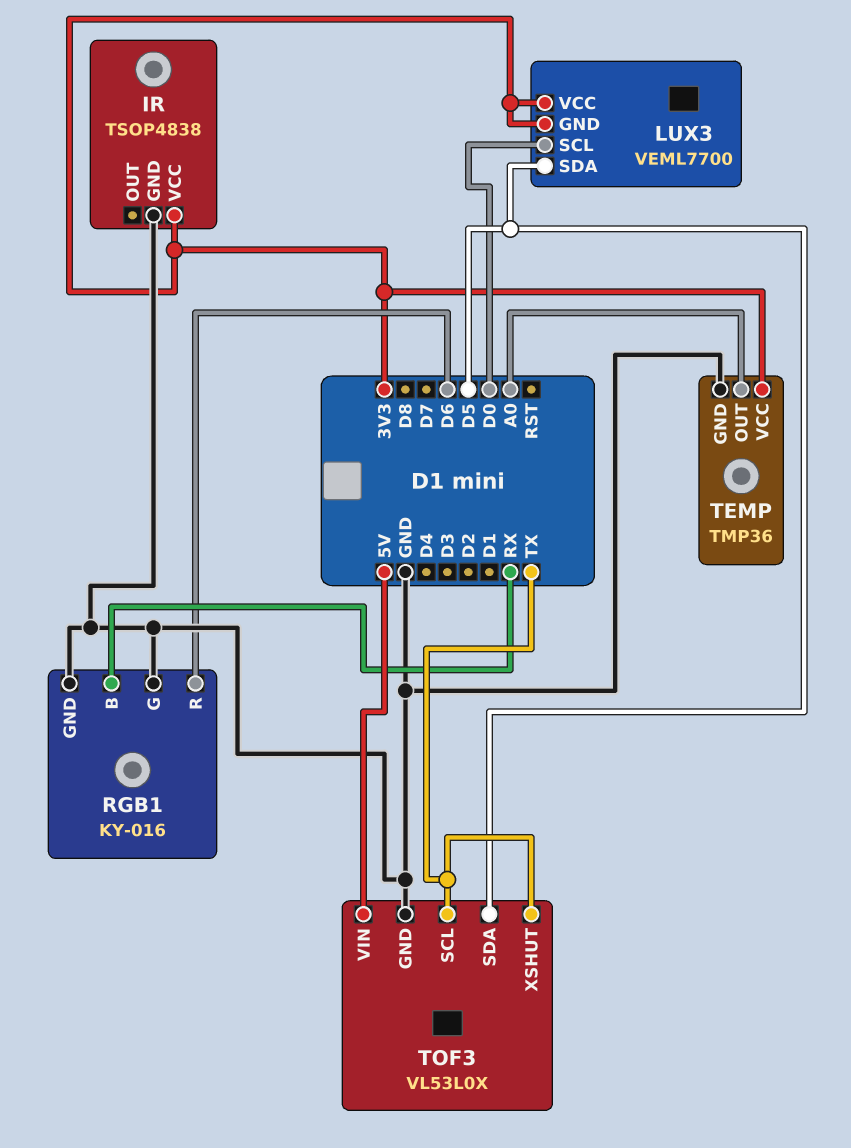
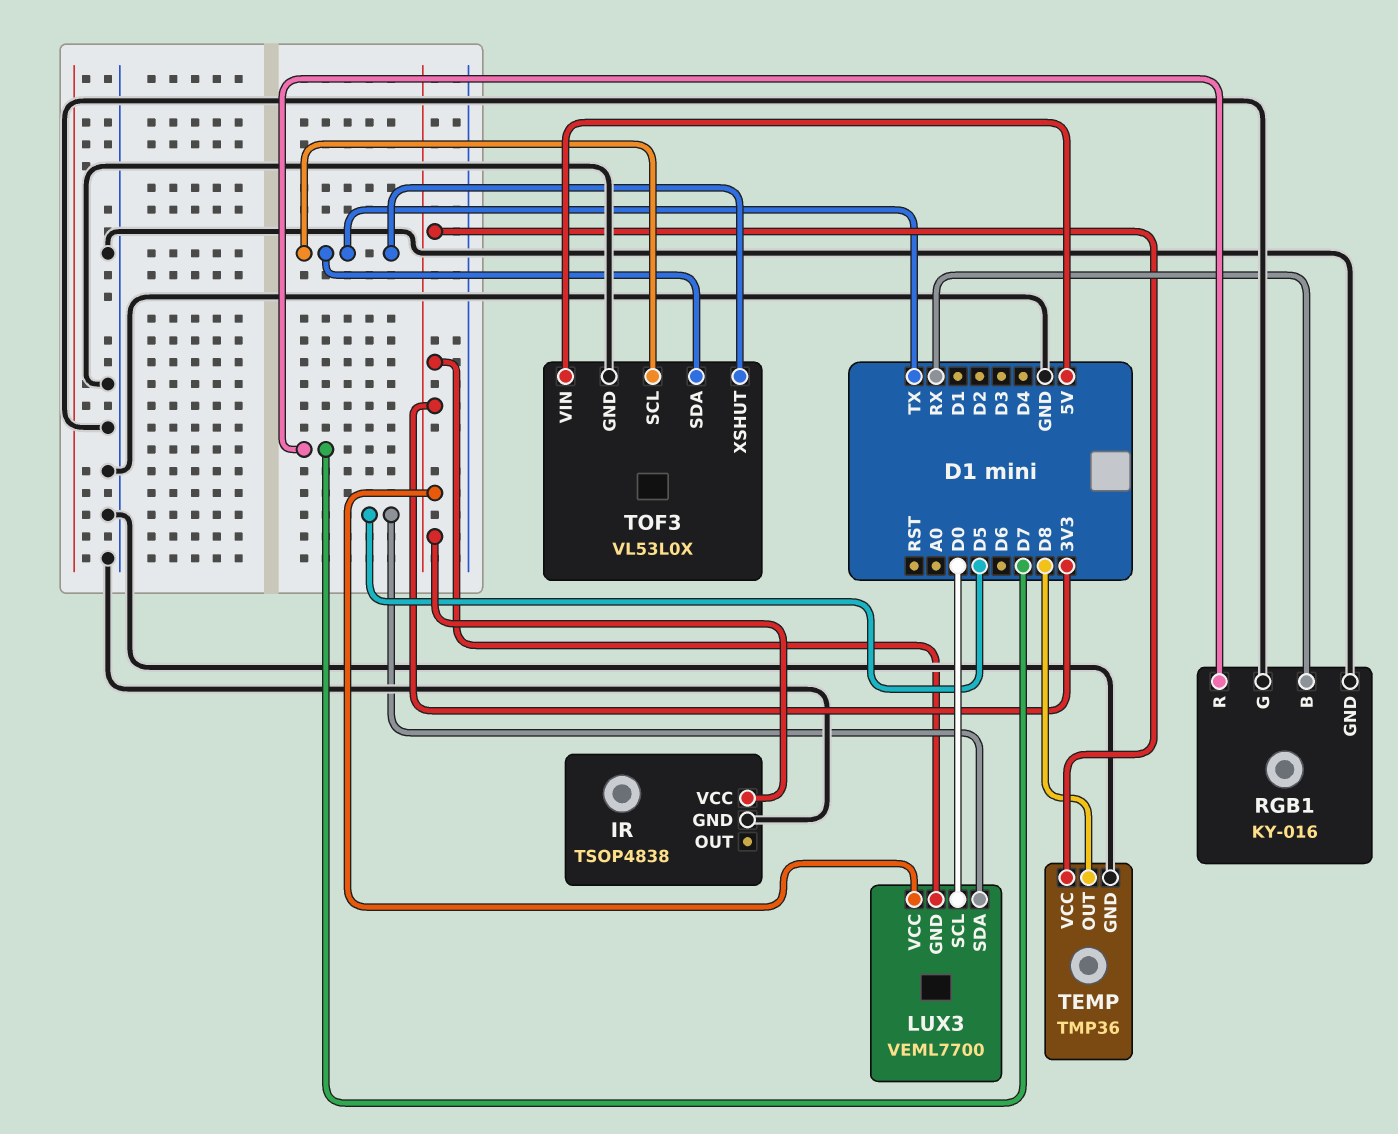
RGB1 pin R: D6 -> D7
TEMP pin OUT: A0 -> D8
TOF3 pin SDA: D5 -> TX

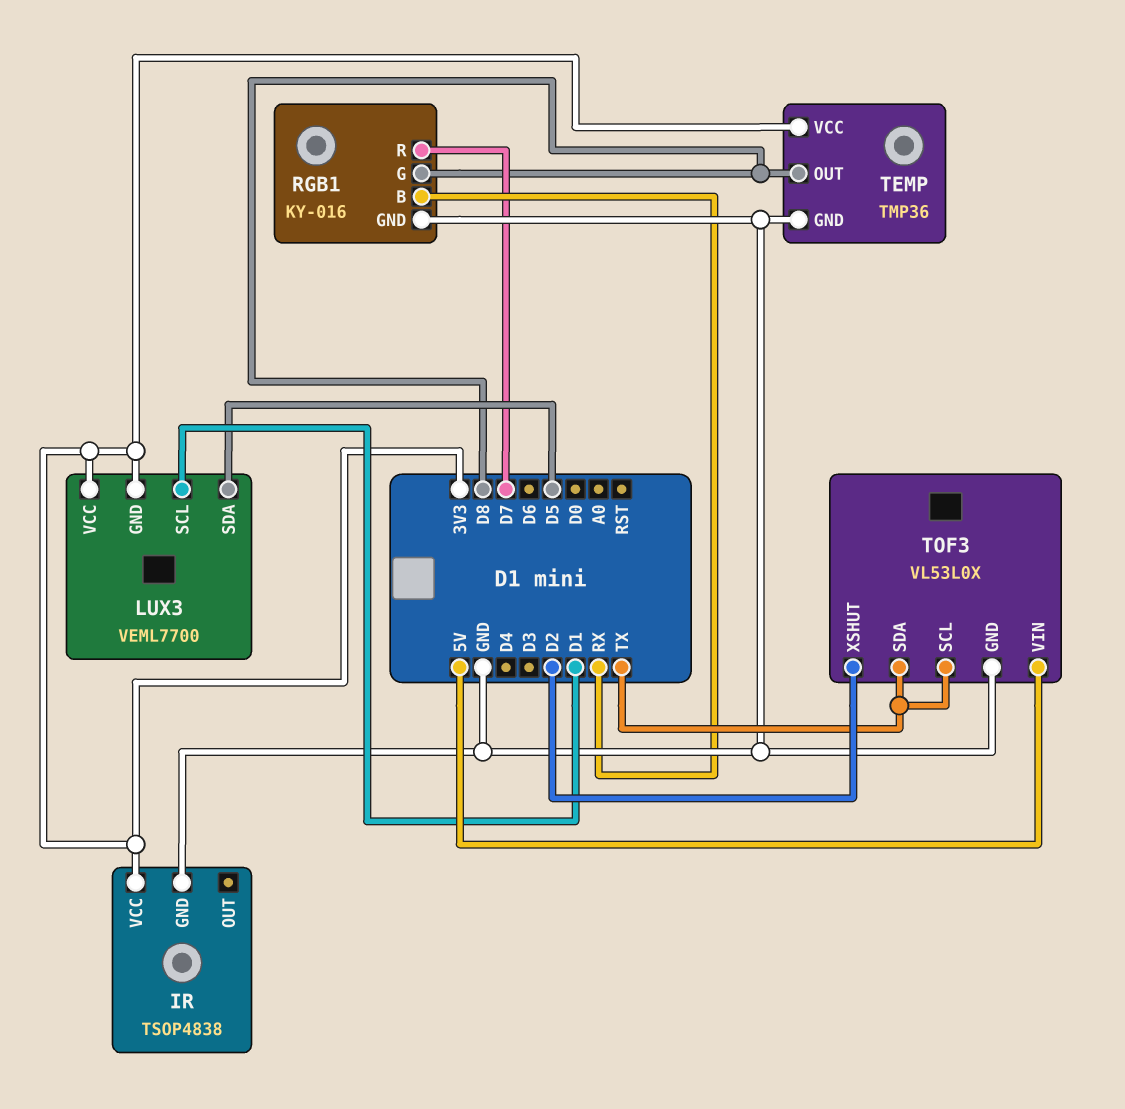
LUX3 pin SCL: D0 -> D1
RGB1 pin G: GND -> D8
TOF3 pin XSHUT: TX -> D2

